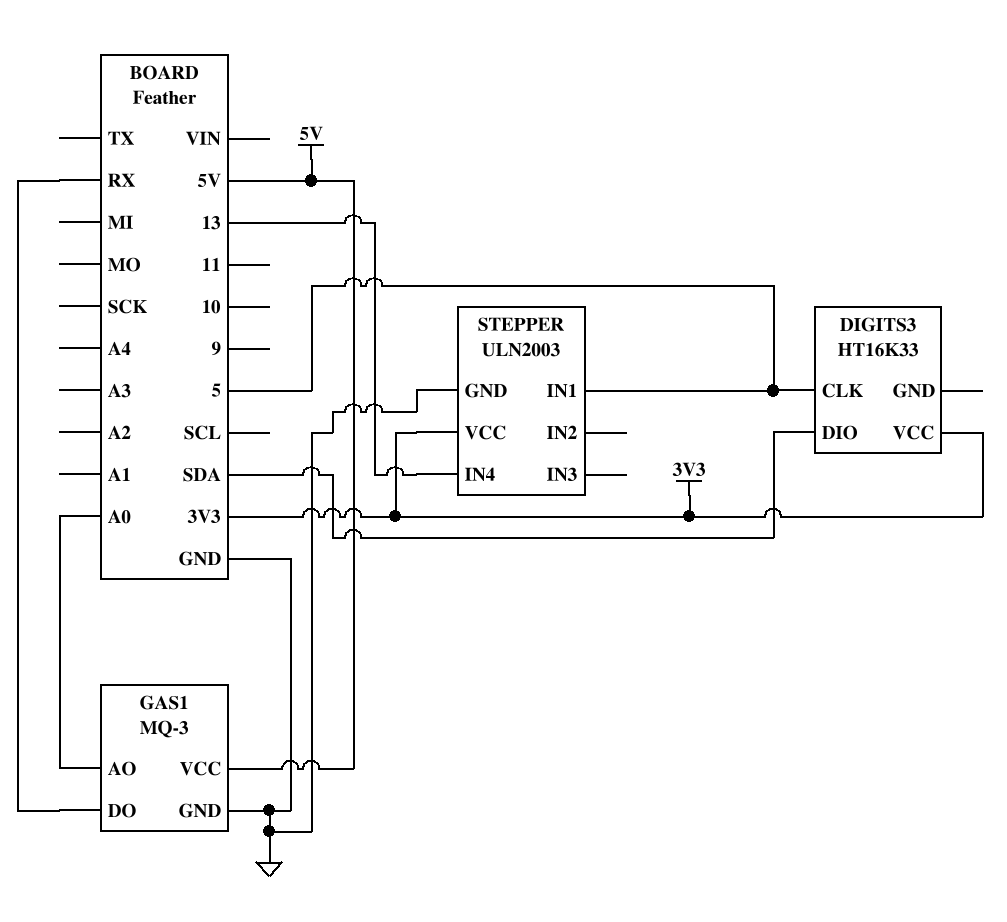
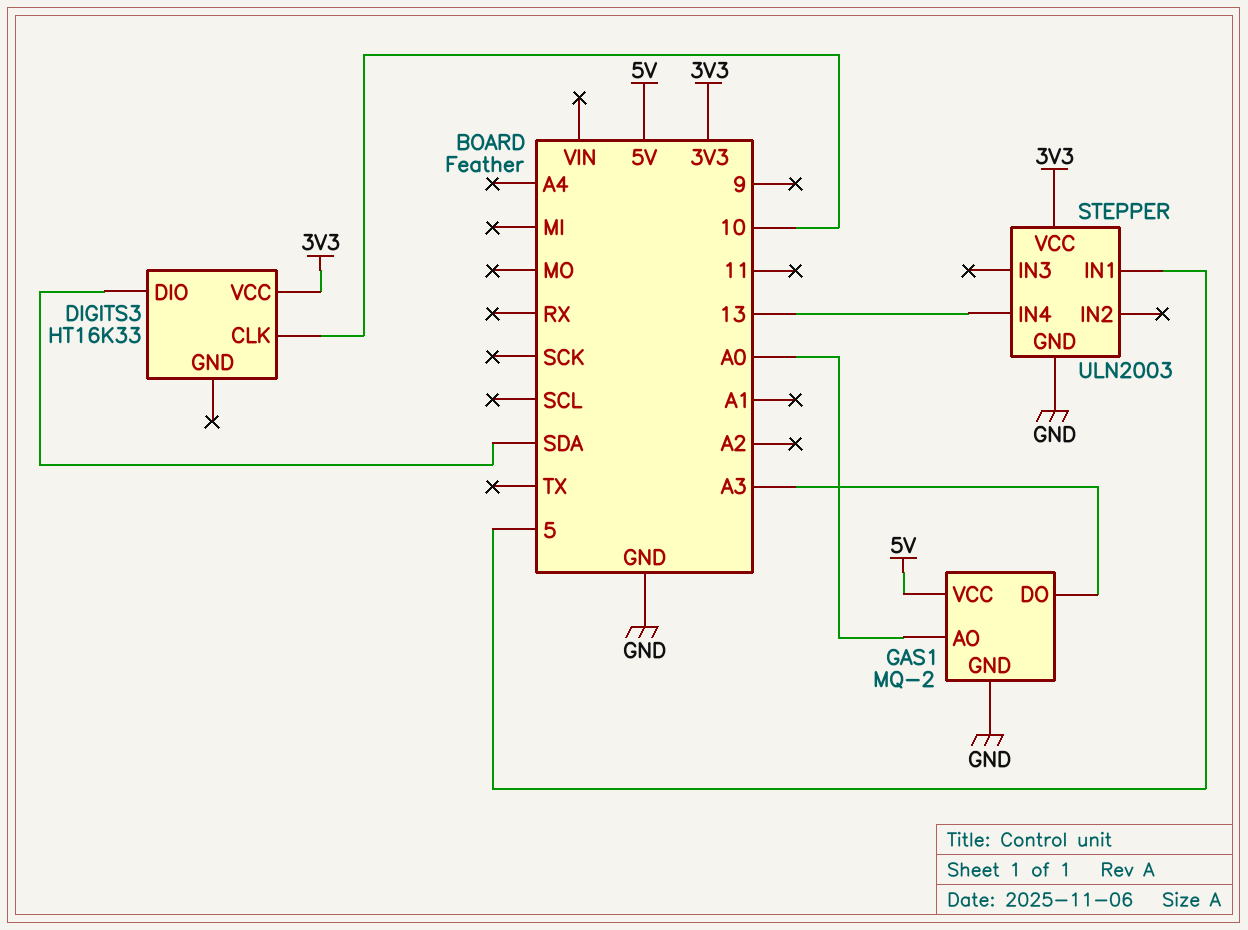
DIGITS3 pin CLK: 5 -> 10
GAS1: MQ-3 -> MQ-2
GAS1 pin DO: RX -> A3

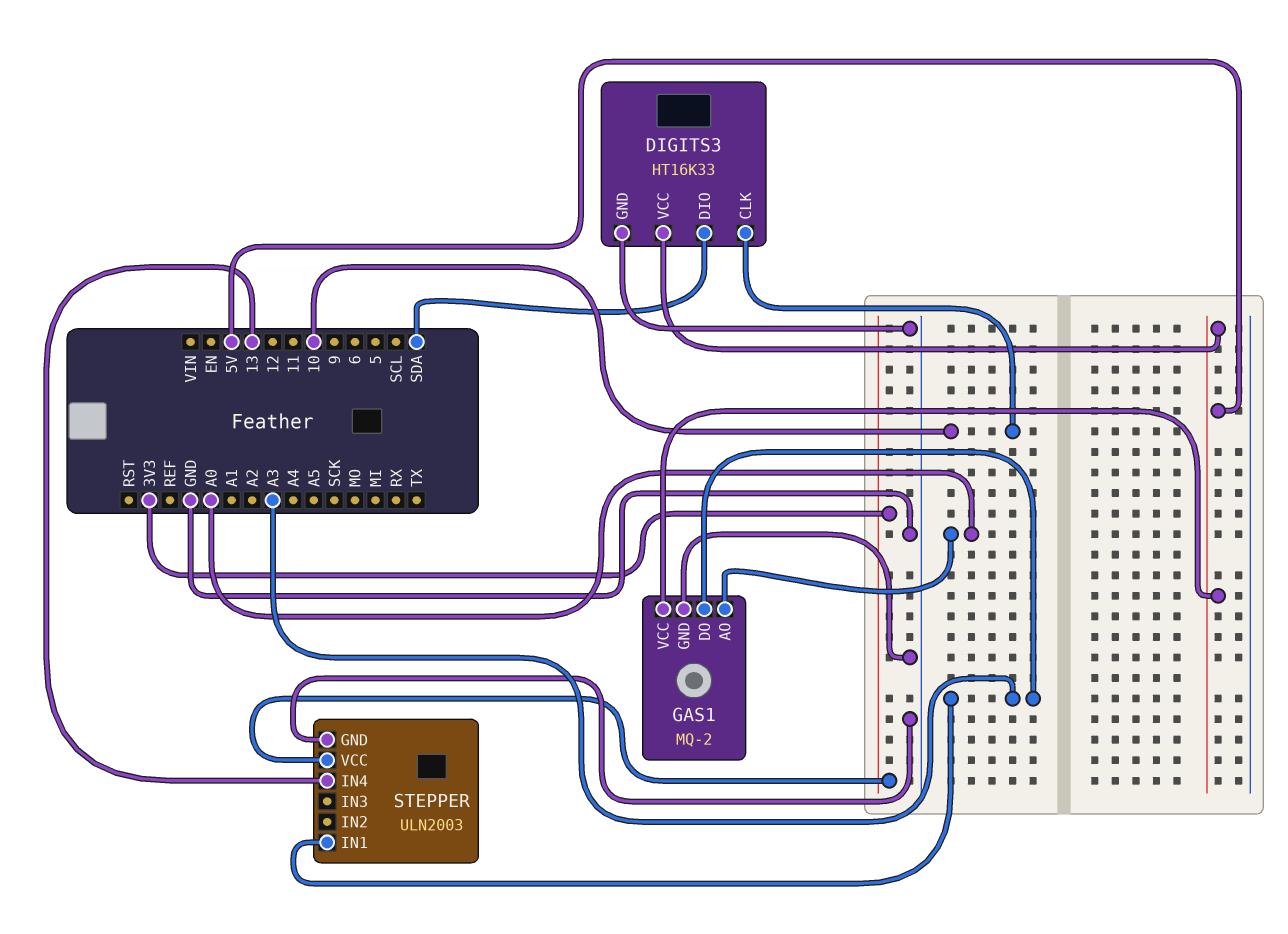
DIGITS3 pin GND: none -> GND
DIGITS3 pin VCC: 3V3 -> 5V
STEPPER pin IN1: 5 -> A3

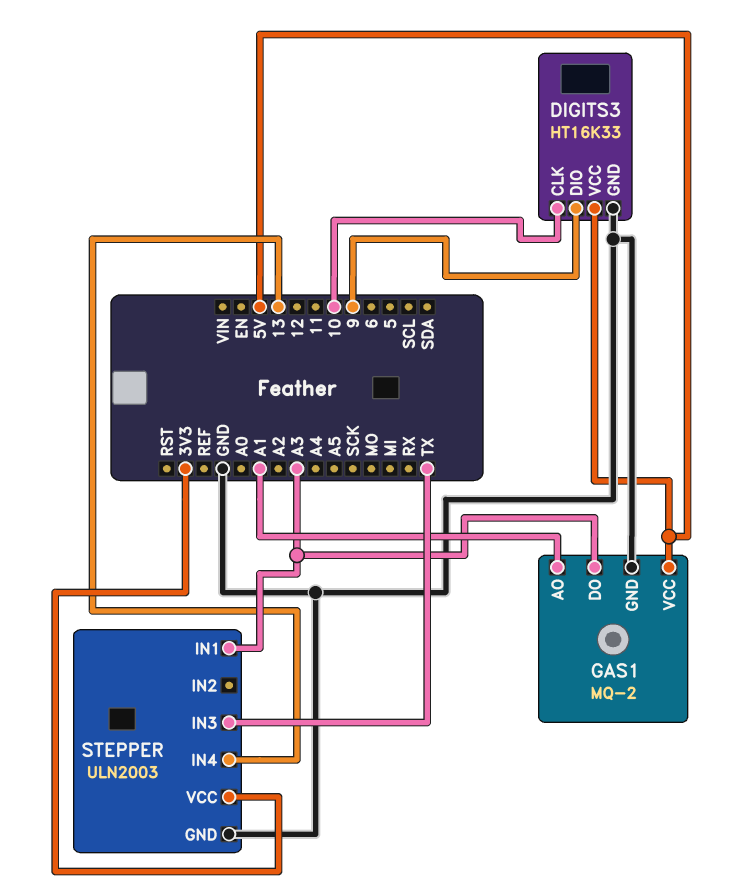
DIGITS3 pin DIO: SDA -> 9
GAS1 pin AO: A0 -> A1
STEPPER pin IN3: none -> TX

